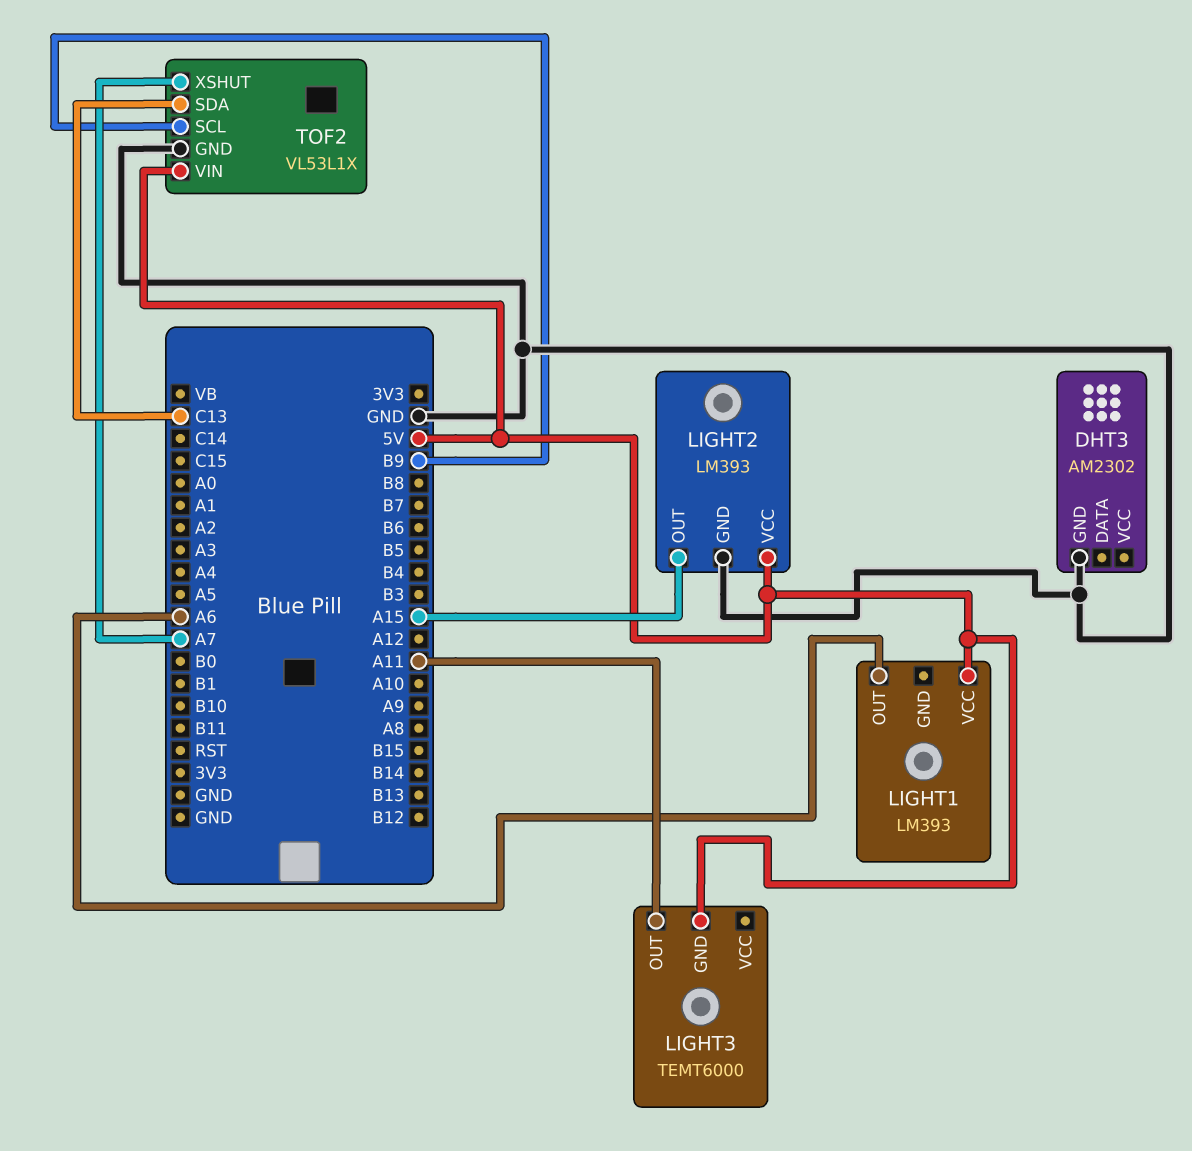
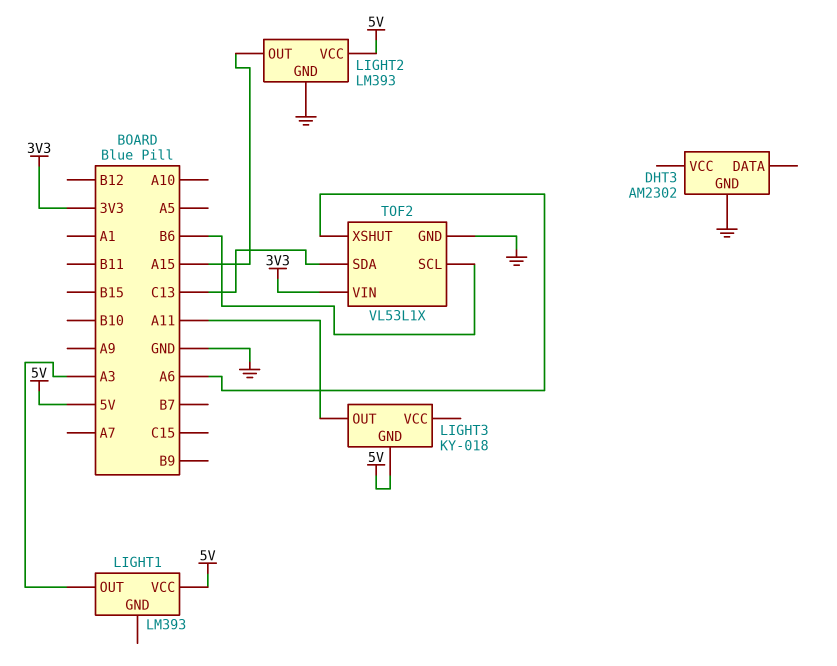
LIGHT1 pin OUT: A6 -> A3
LIGHT3: TEMT6000 -> KY-018
TOF2 pin SCL: B9 -> B6
TOF2 pin VIN: 5V -> 3V3
TOF2 pin XSHUT: A7 -> A6

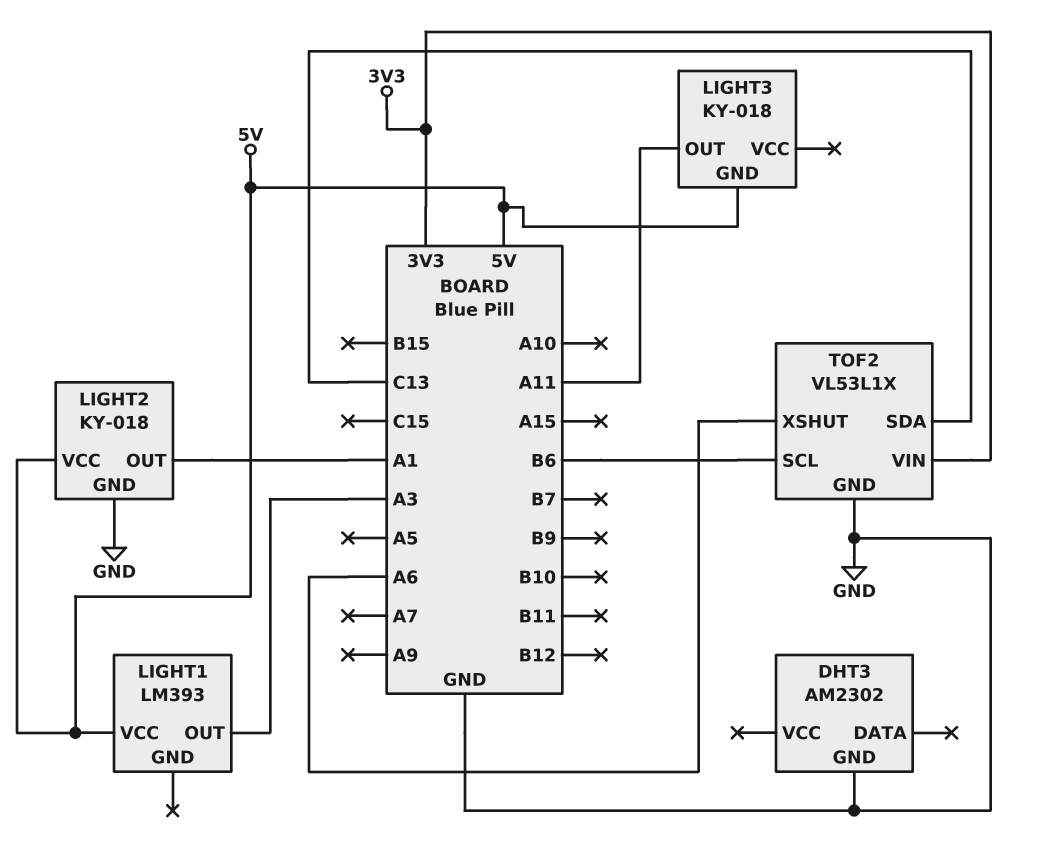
LIGHT2: LM393 -> KY-018
LIGHT2 pin OUT: A15 -> A1

